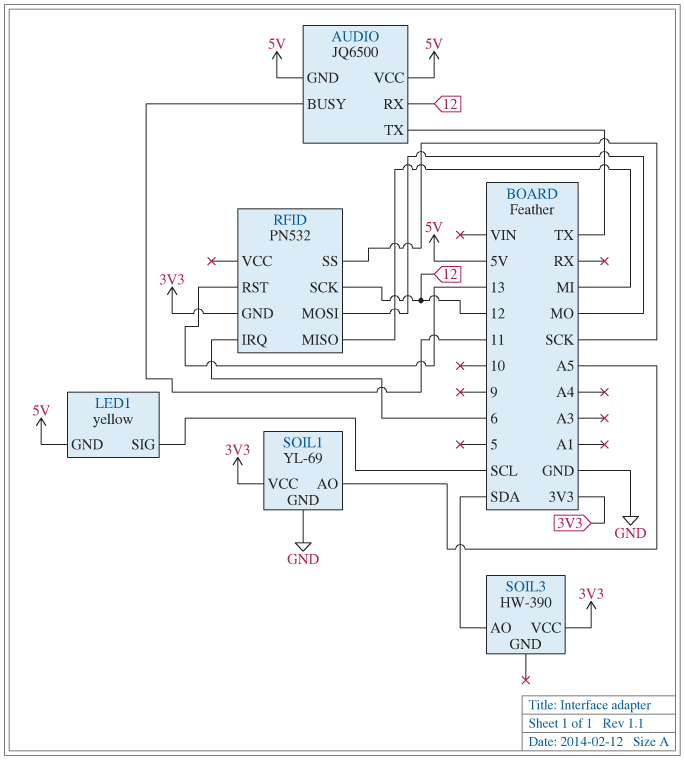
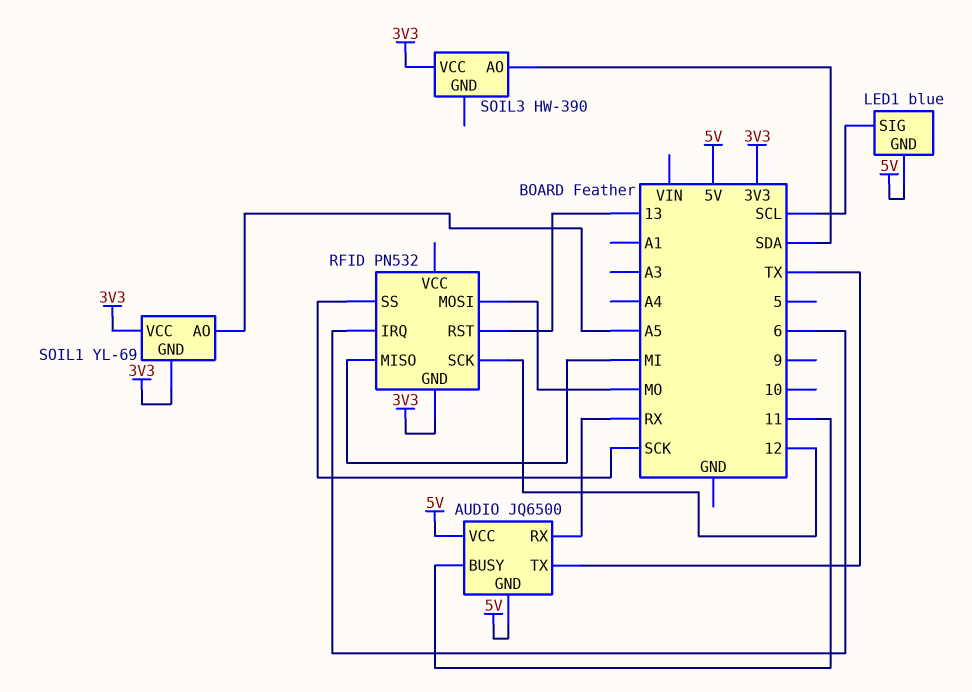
AUDIO pin RX: 12 -> RX
LED1: yellow -> blue
SOIL1 pin GND: GND -> 3V3

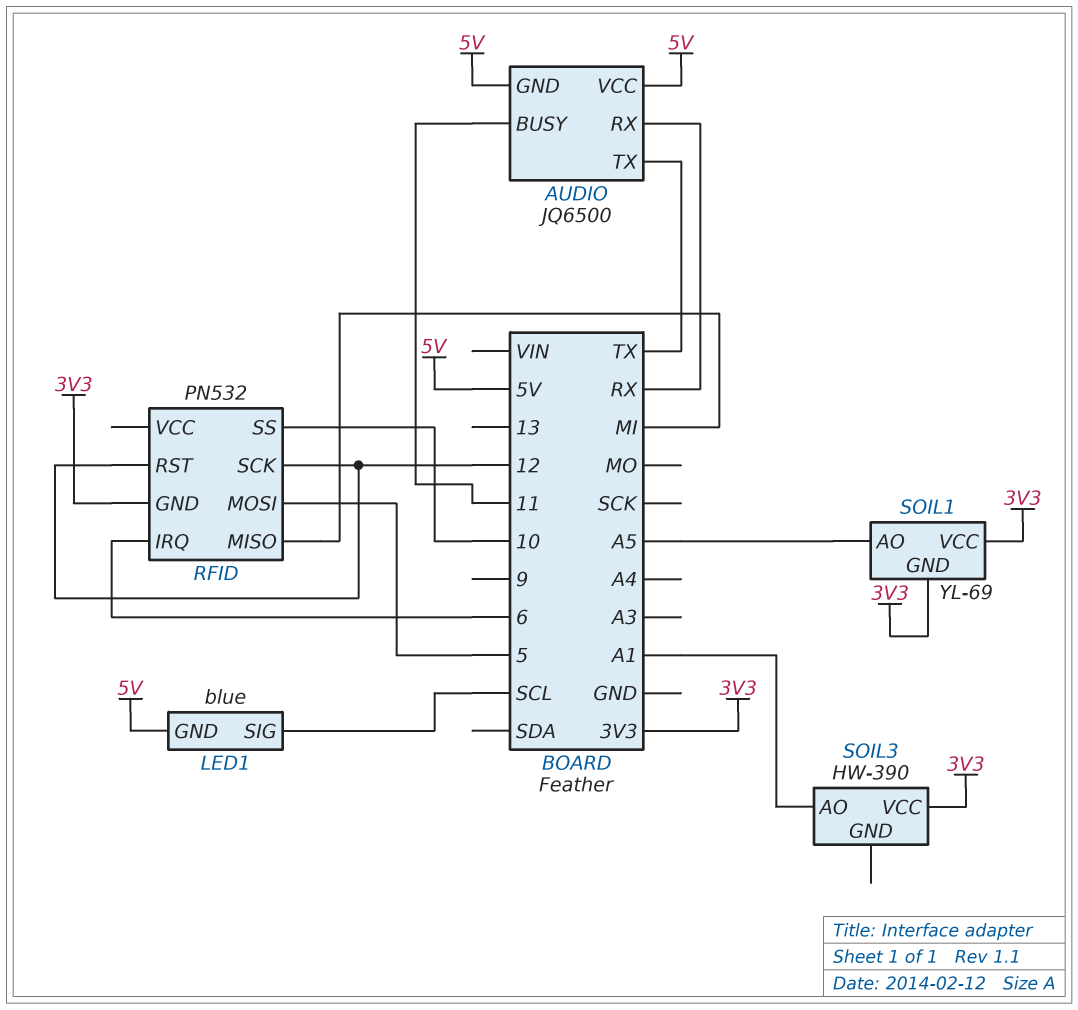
RFID pin MOSI: MO -> 5
RFID pin RST: 13 -> 12
RFID pin SS: SCK -> 10
SOIL3 pin AO: SDA -> A1

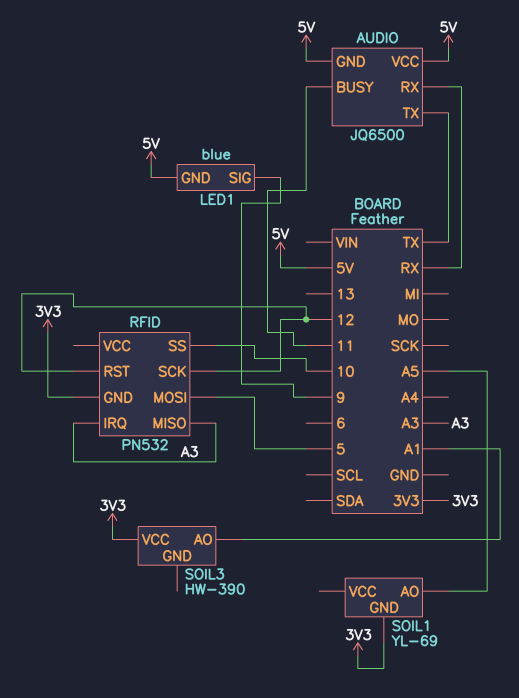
LED1 pin SIG: SCL -> 9
RFID pin IRQ: 6 -> A3
RFID pin MISO: MI -> A3
SOIL1 pin VCC: 3V3 -> none

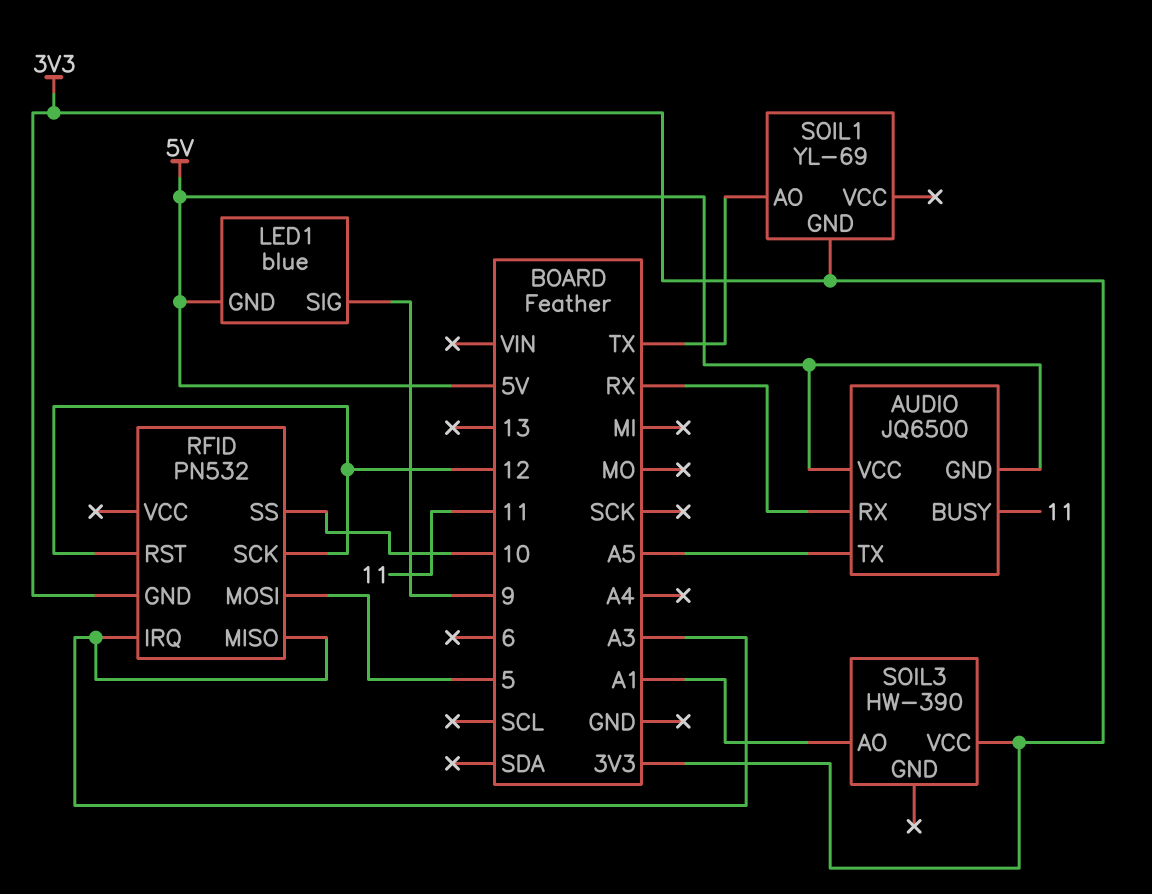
AUDIO pin TX: TX -> A5
SOIL1 pin AO: A5 -> TX

